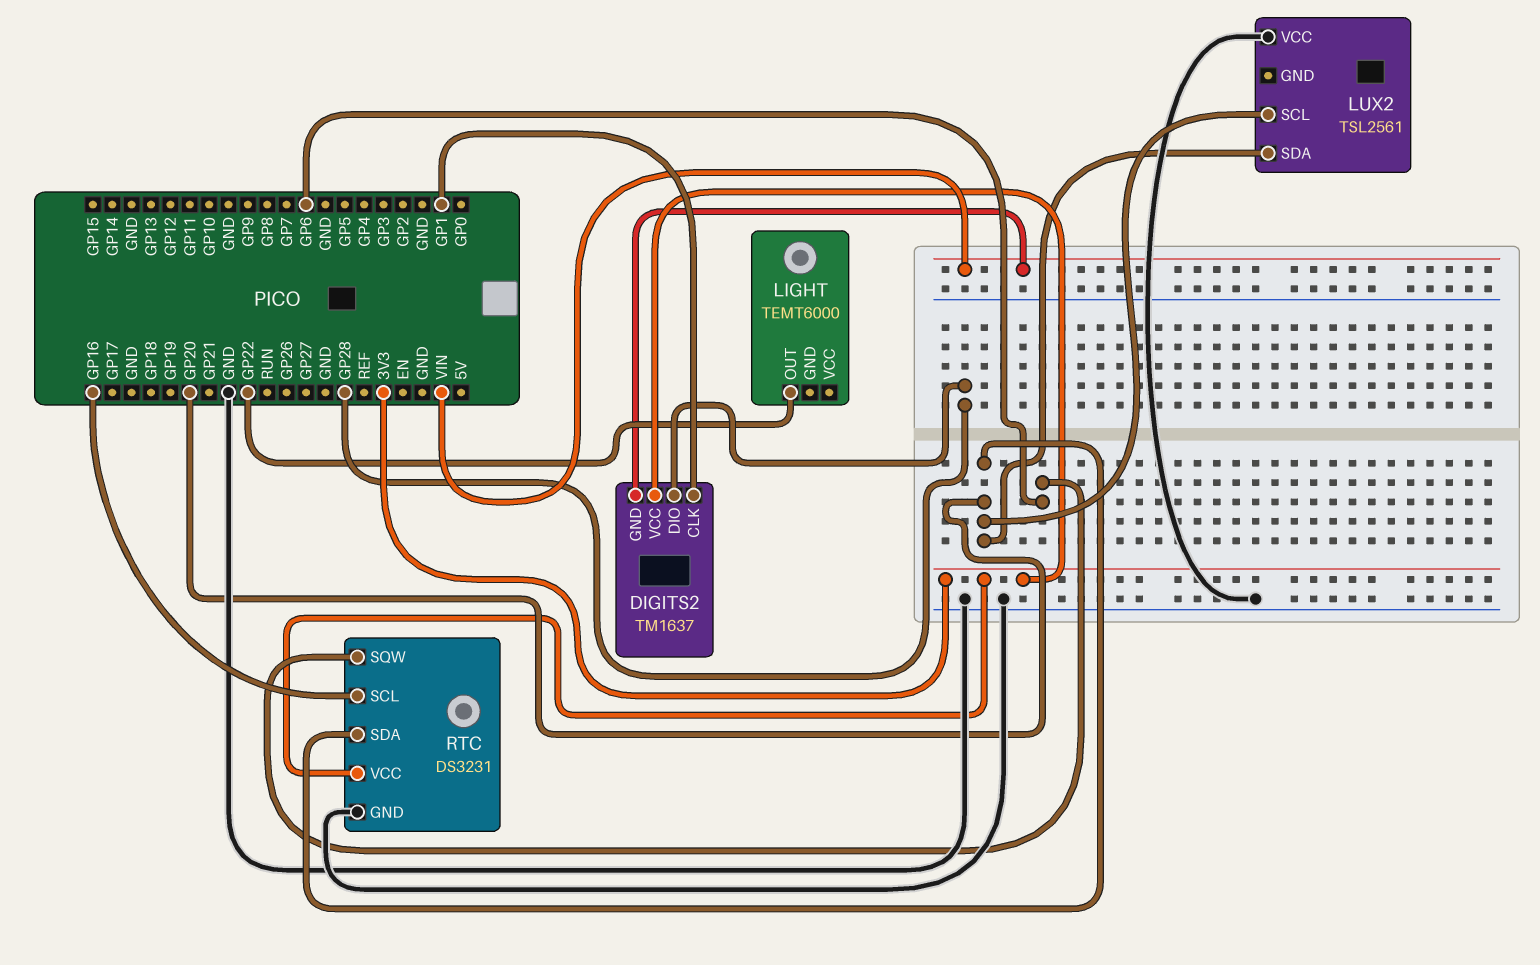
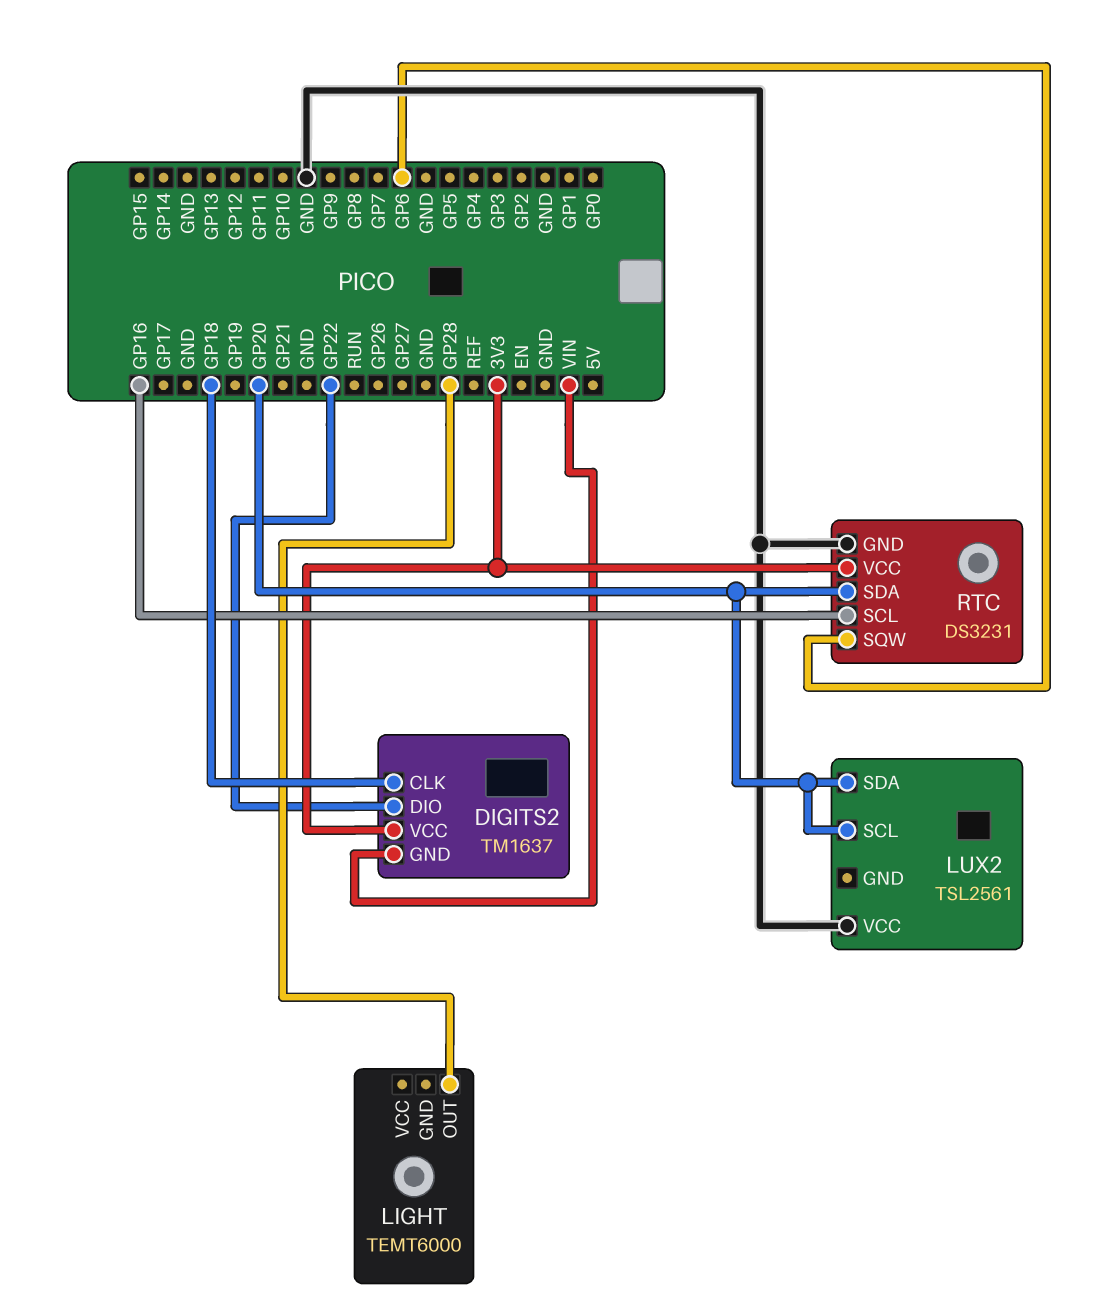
DIGITS2 pin CLK: GP1 -> GP18
DIGITS2 pin DIO: GP28 -> GP22
LIGHT pin OUT: GP22 -> GP28

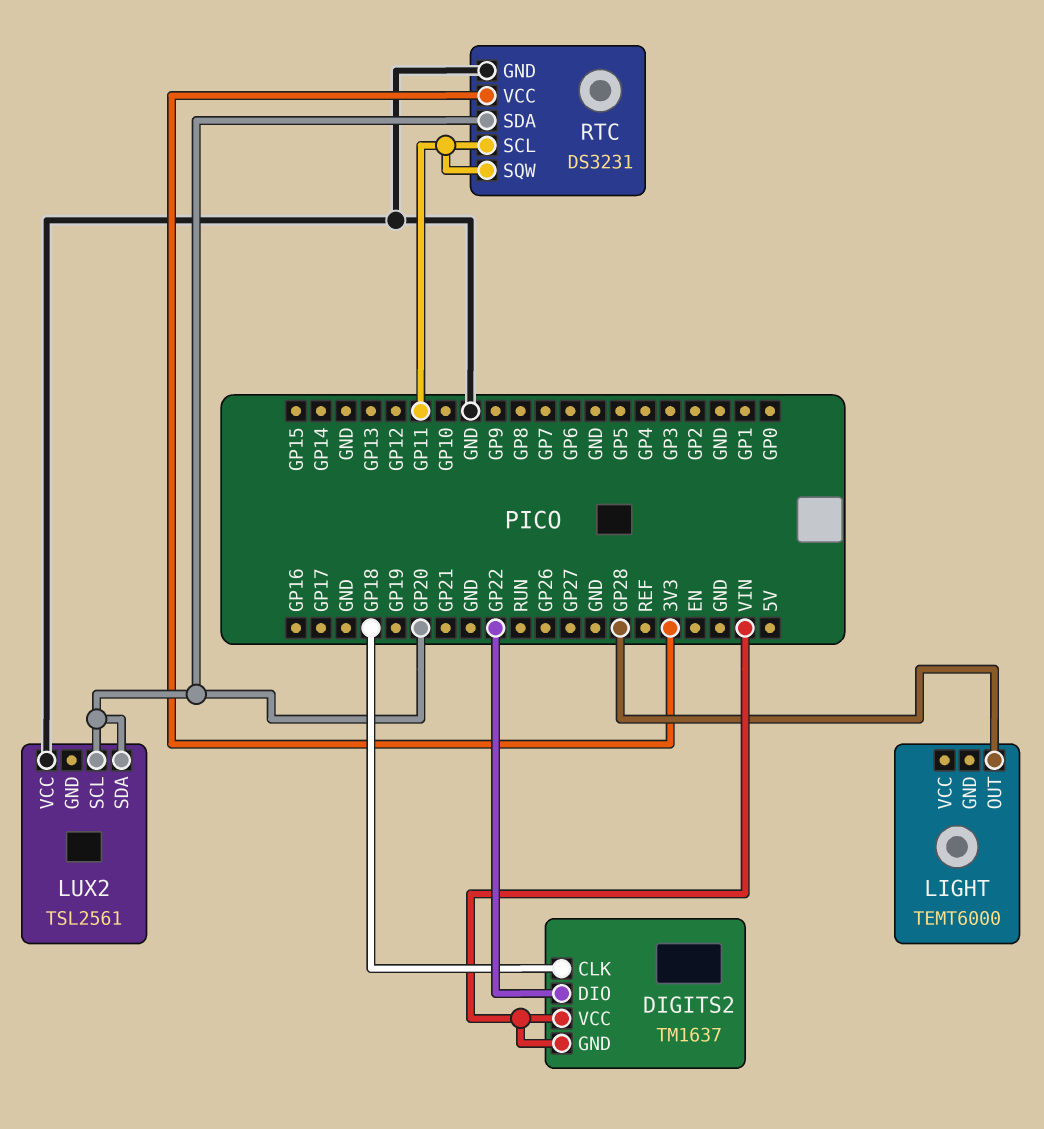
DIGITS2 pin VCC: 3V3 -> VIN
RTC pin SCL: GP16 -> GP11
RTC pin SQW: GP6 -> GP11

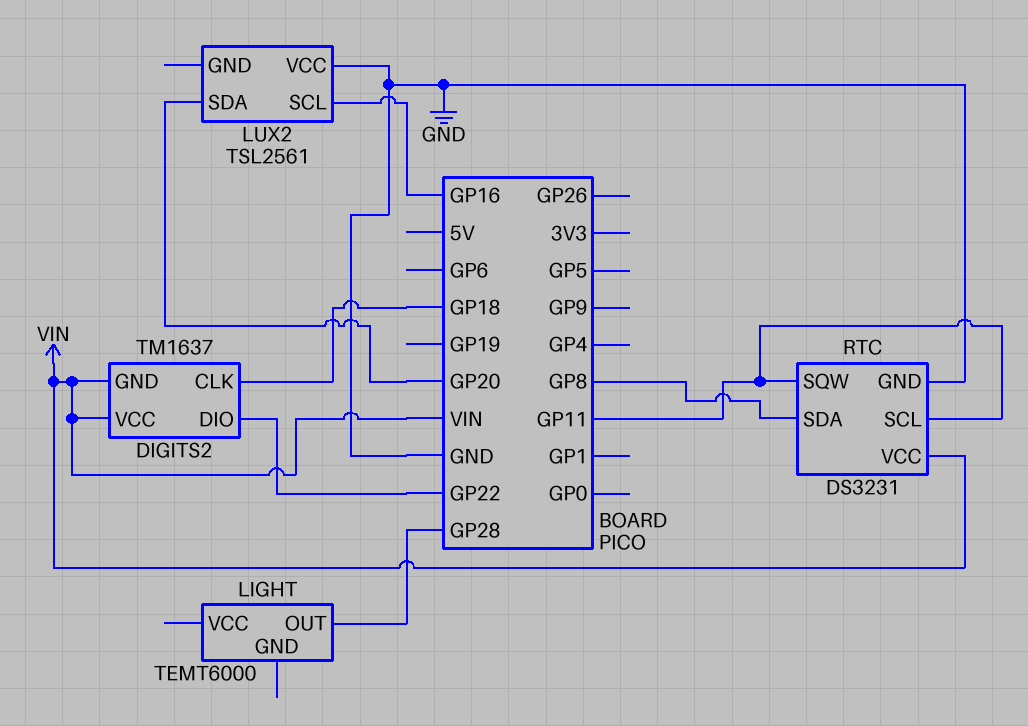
LUX2 pin SCL: GP20 -> GP16
RTC pin SDA: GP20 -> GP8
RTC pin VCC: 3V3 -> VIN

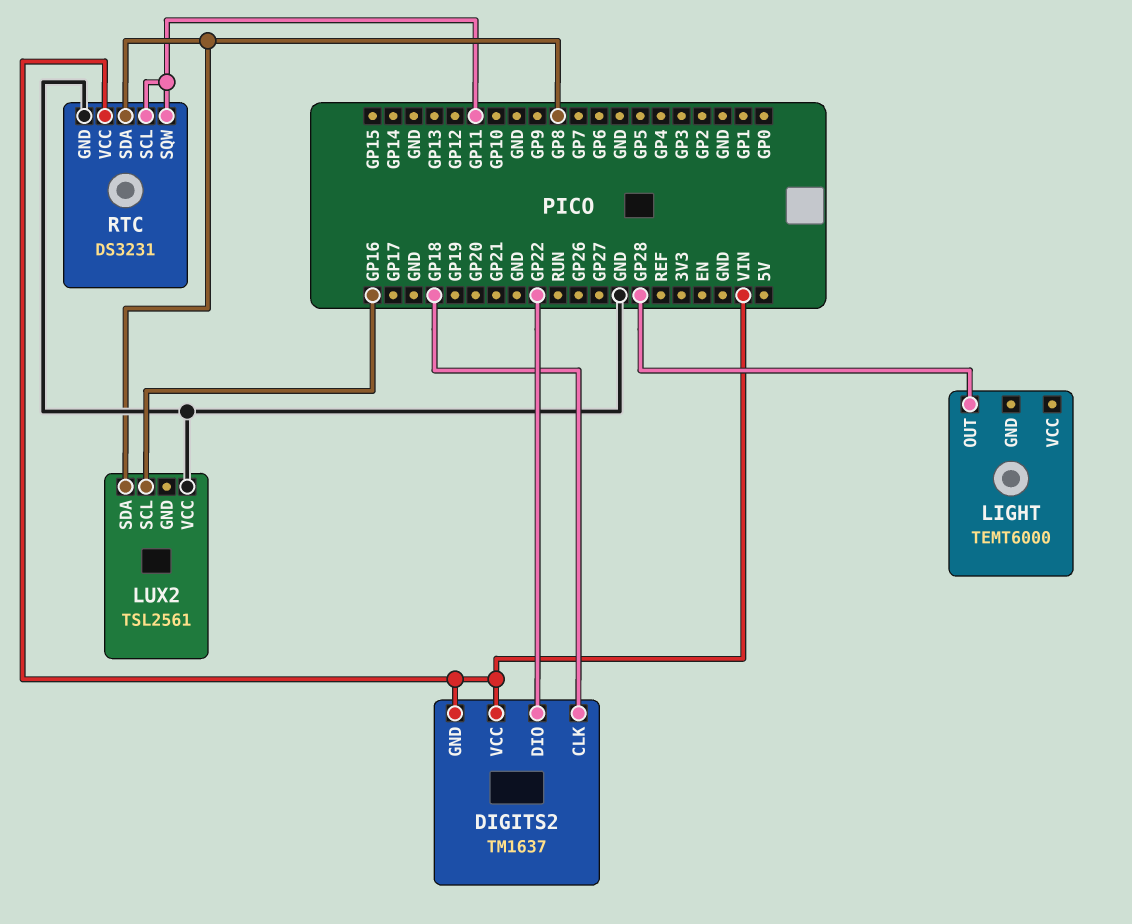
LUX2 pin SDA: GP20 -> GP8

